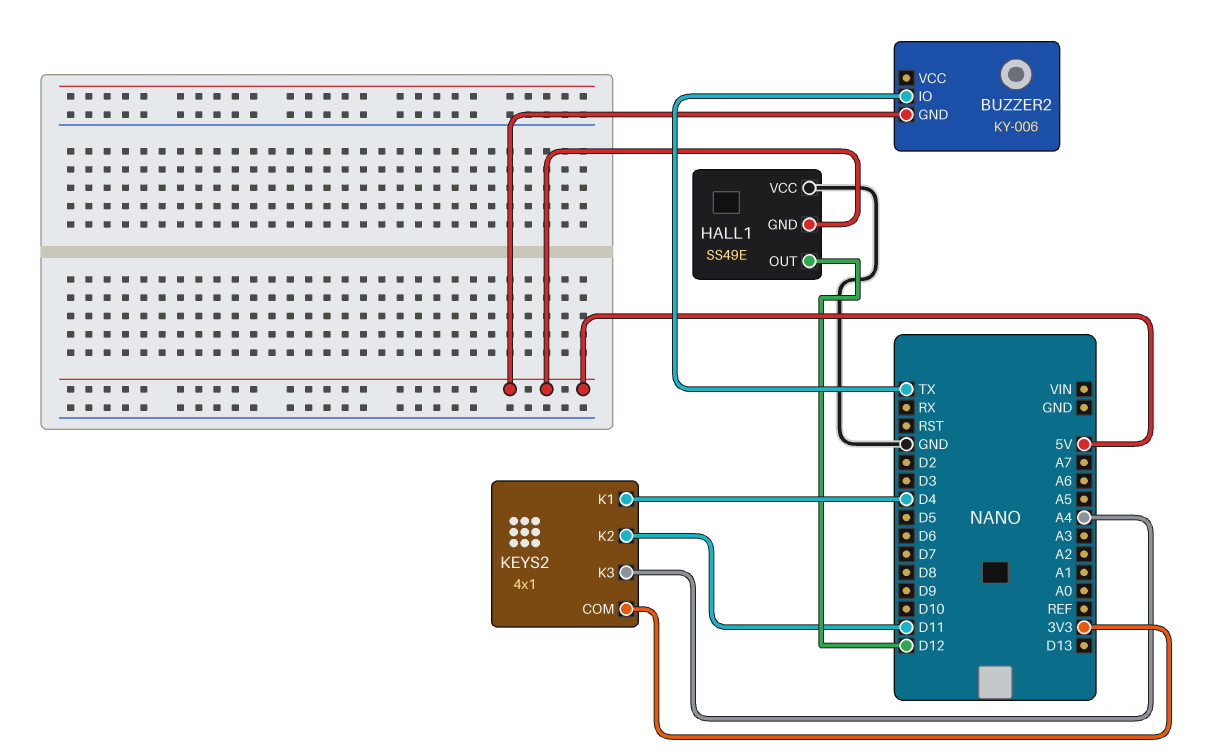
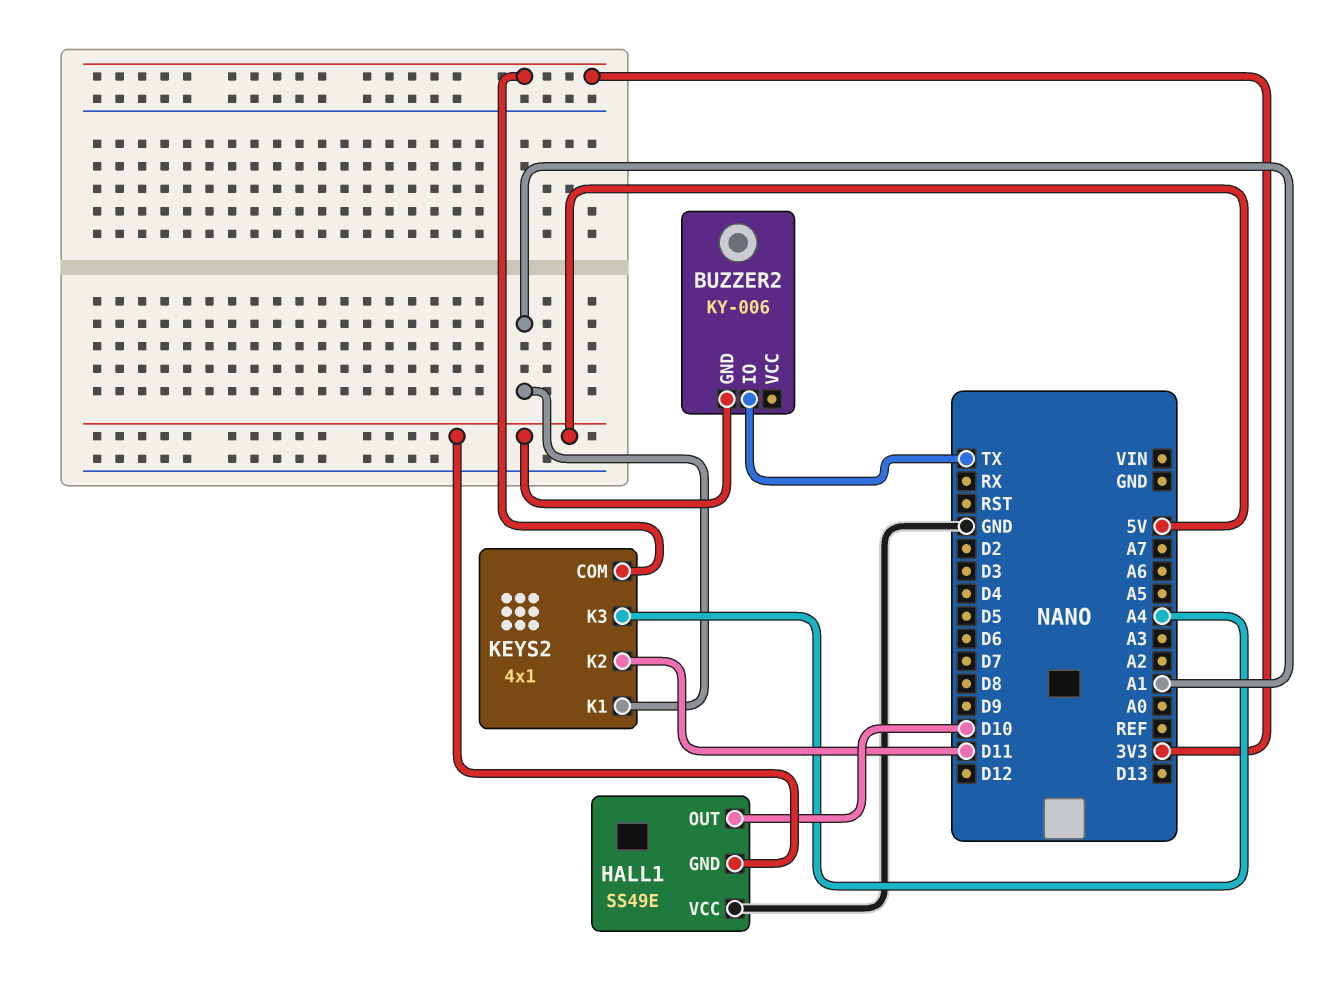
HALL1 pin OUT: D12 -> D10
KEYS2 pin K1: D4 -> A1

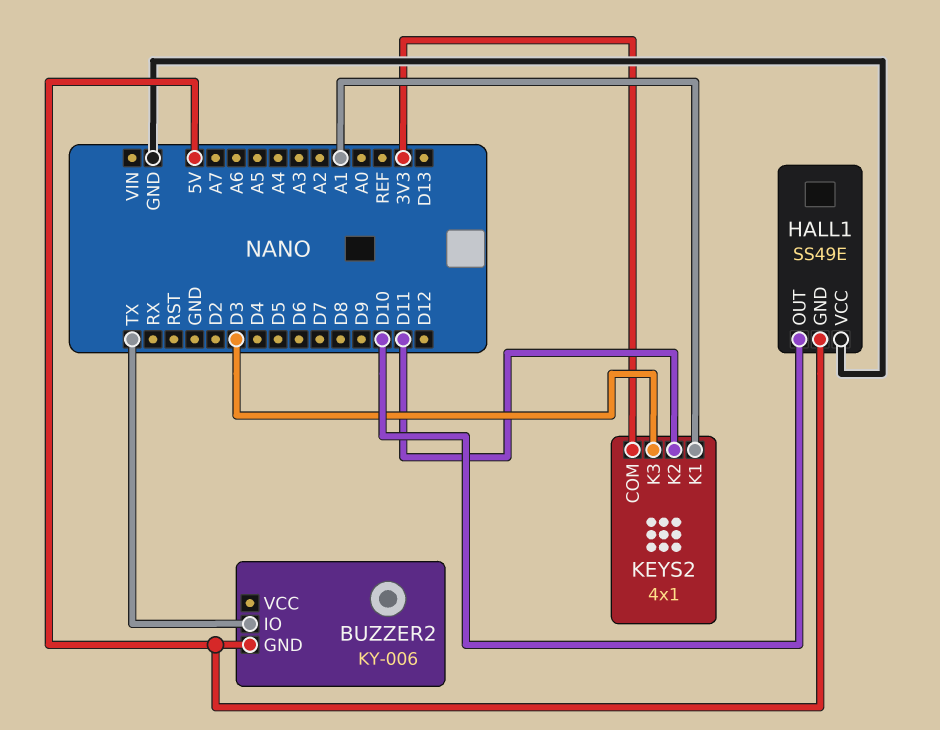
KEYS2 pin K3: A4 -> D3

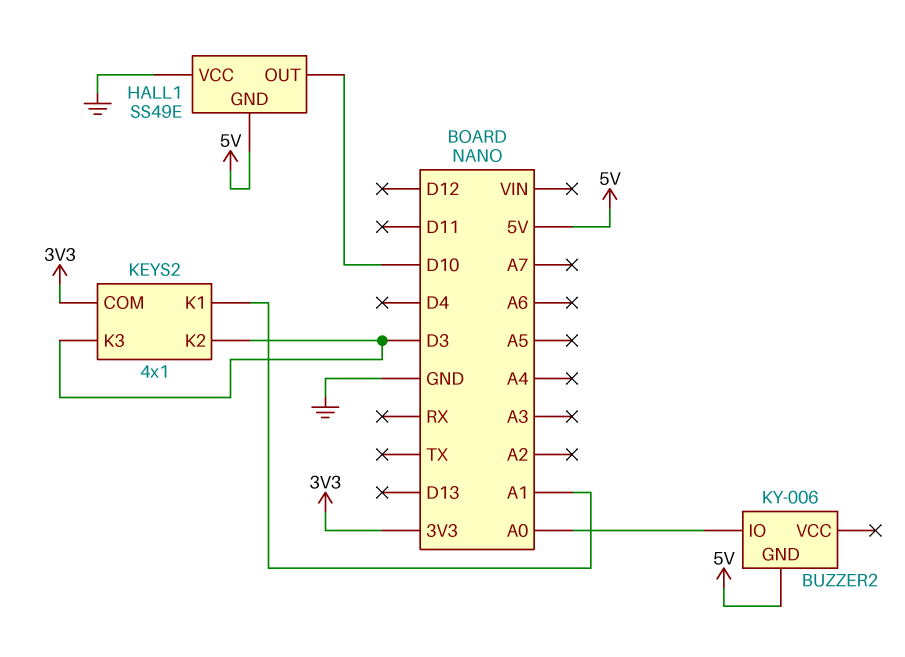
BUZZER2 pin IO: TX -> A0
KEYS2 pin K2: D11 -> D3

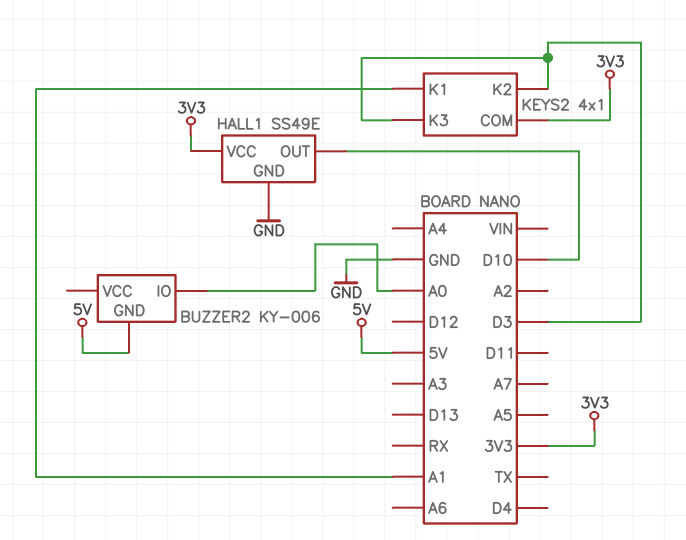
HALL1 pin GND: 5V -> GND
HALL1 pin VCC: GND -> 3V3

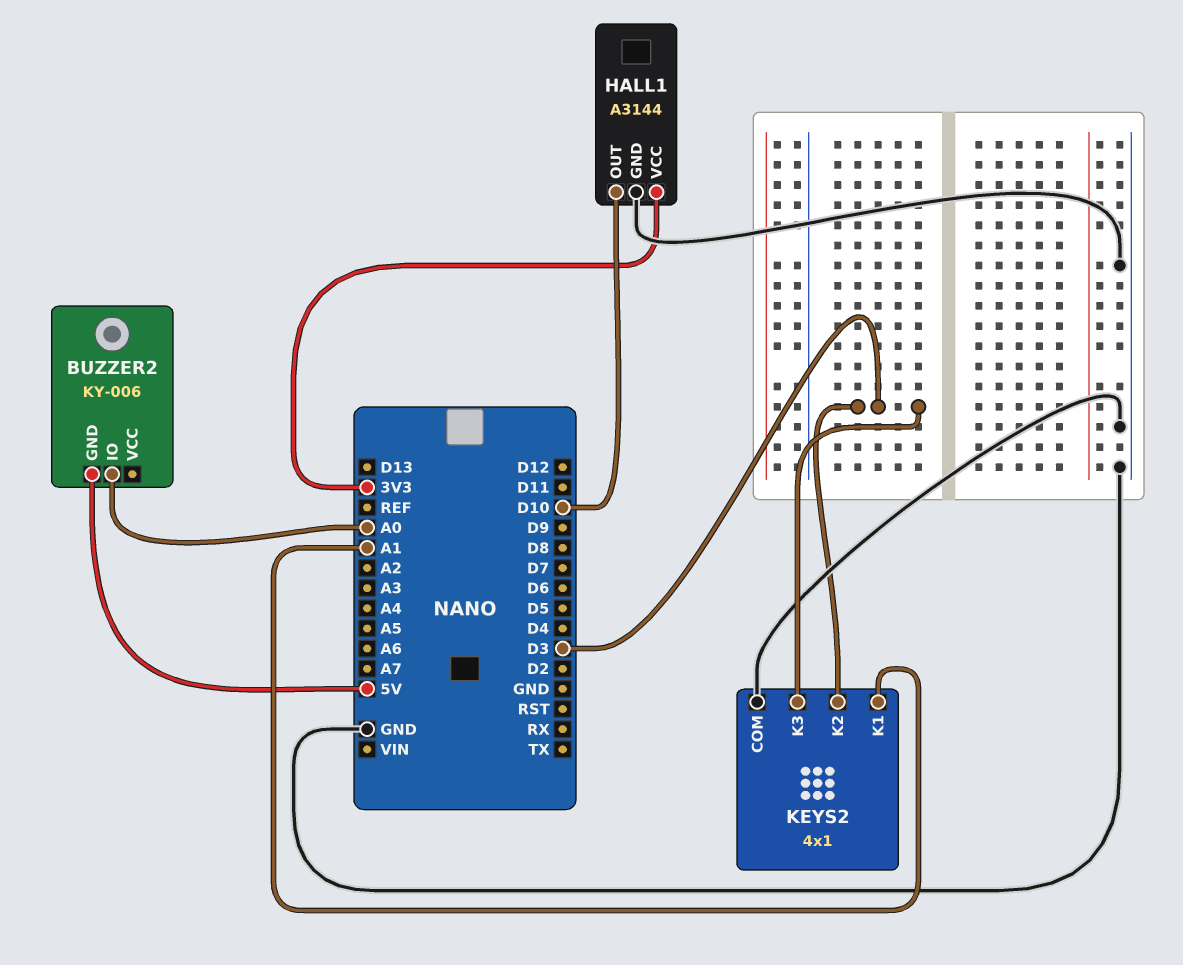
HALL1: SS49E -> A3144
KEYS2 pin COM: 3V3 -> GND

